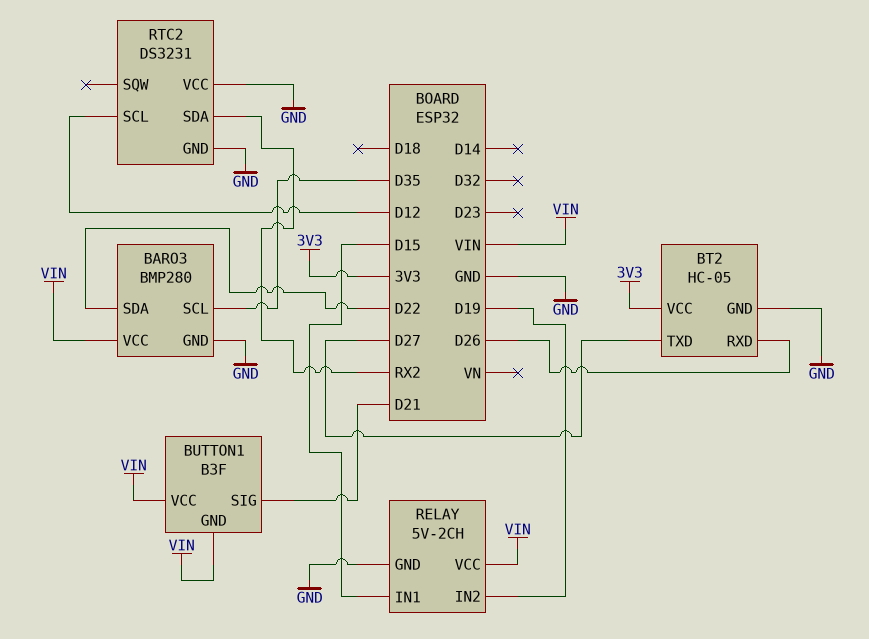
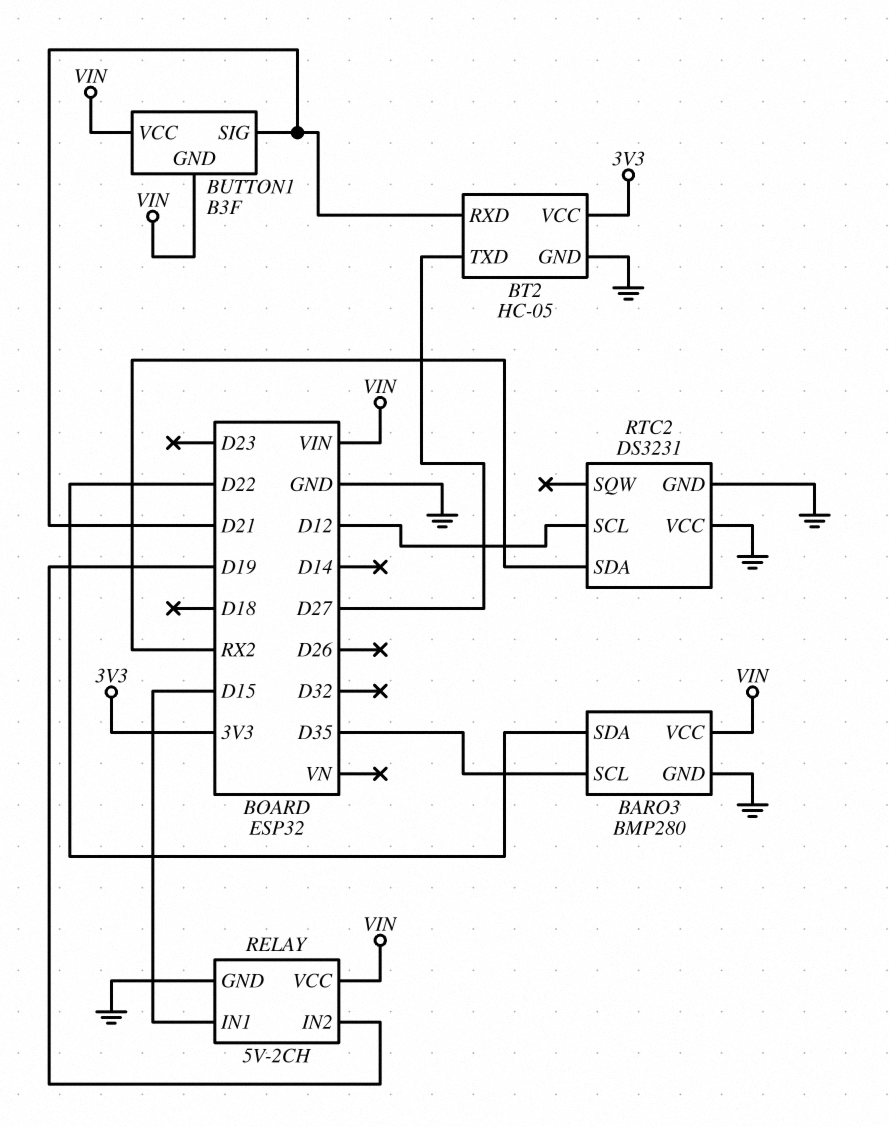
BT2 pin RXD: D26 -> D21

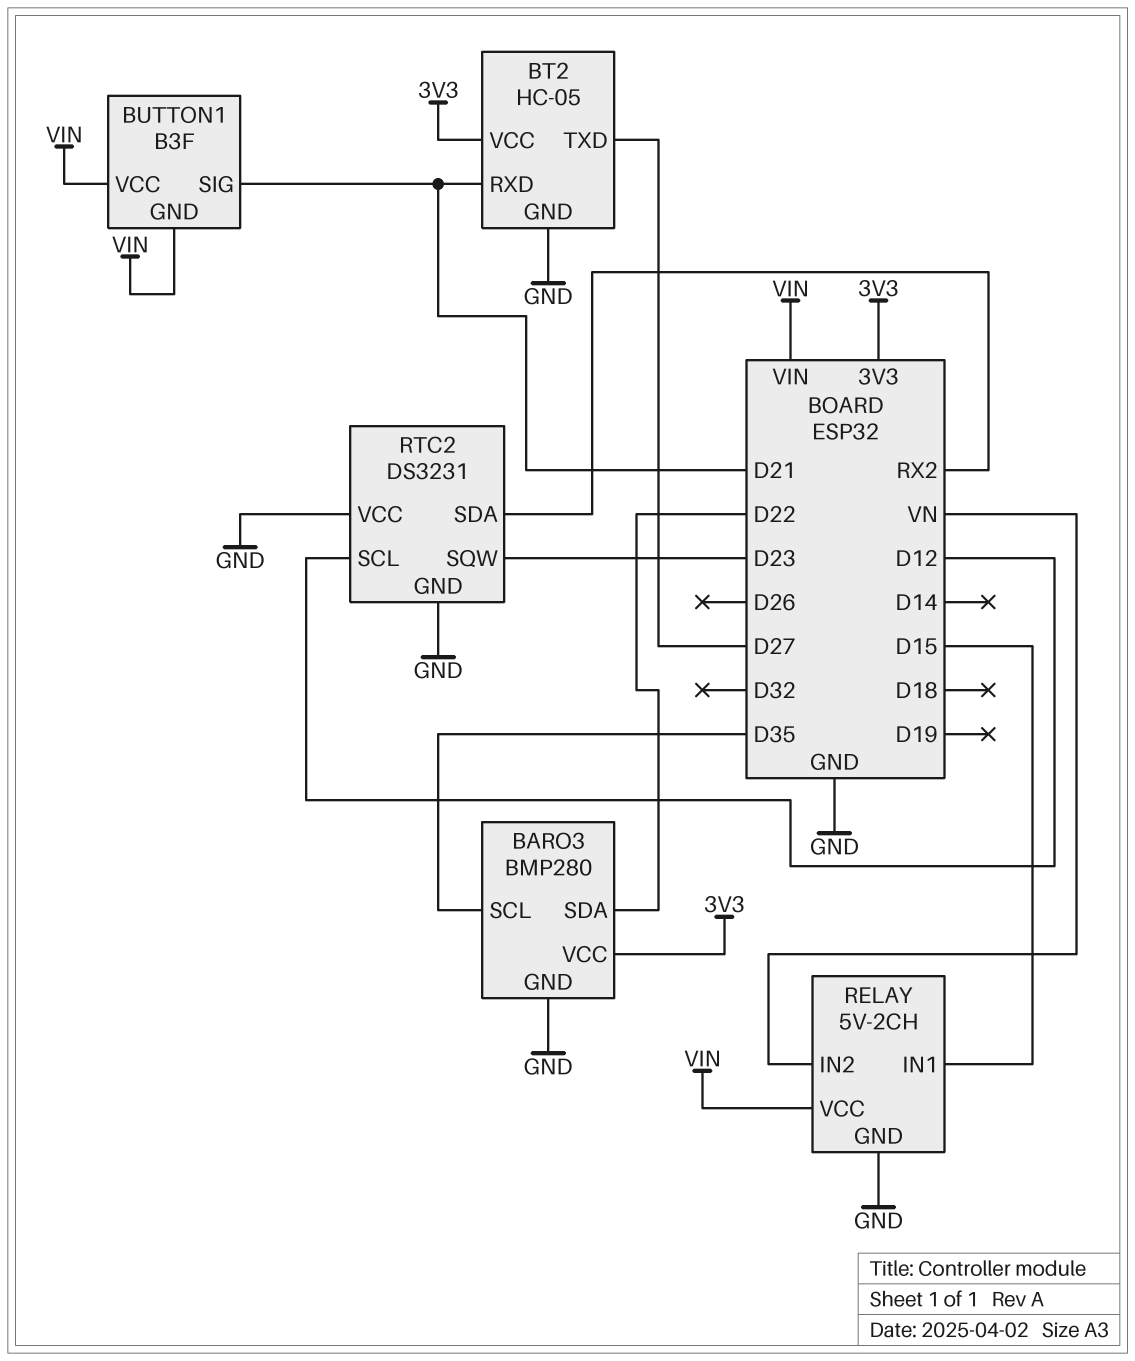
BARO3 pin VCC: VIN -> 3V3
RELAY pin IN2: D19 -> VN
RTC2 pin SQW: none -> D23

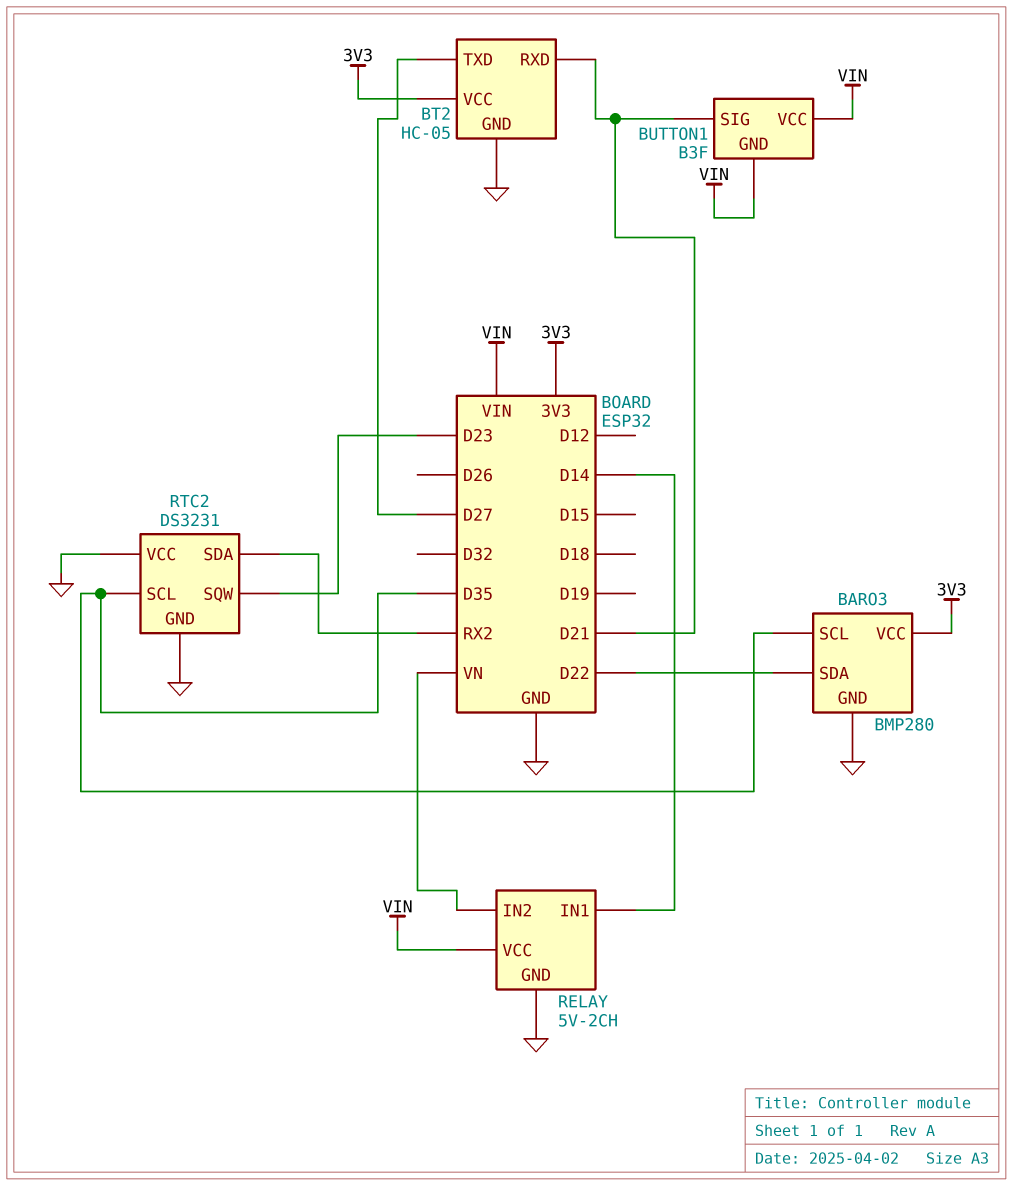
RELAY pin IN1: D15 -> D14
RTC2 pin SCL: D12 -> D35

